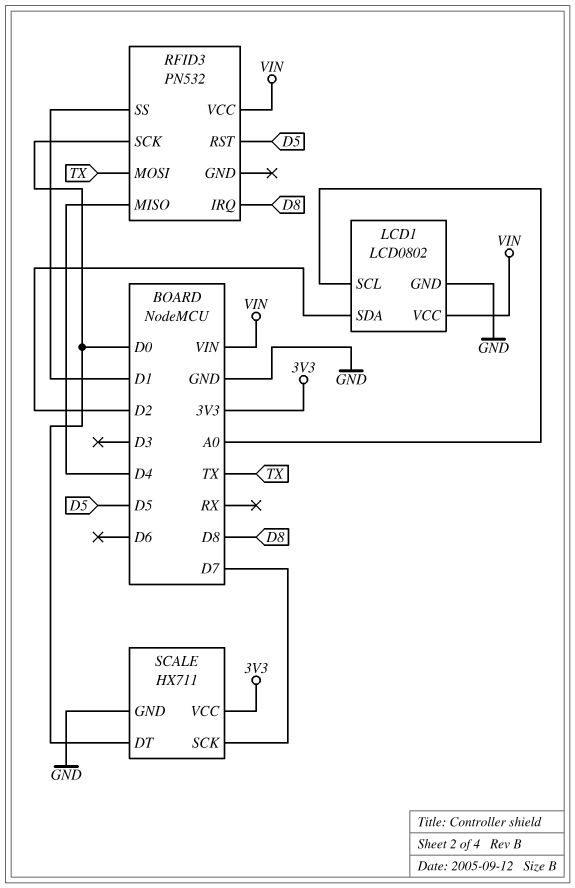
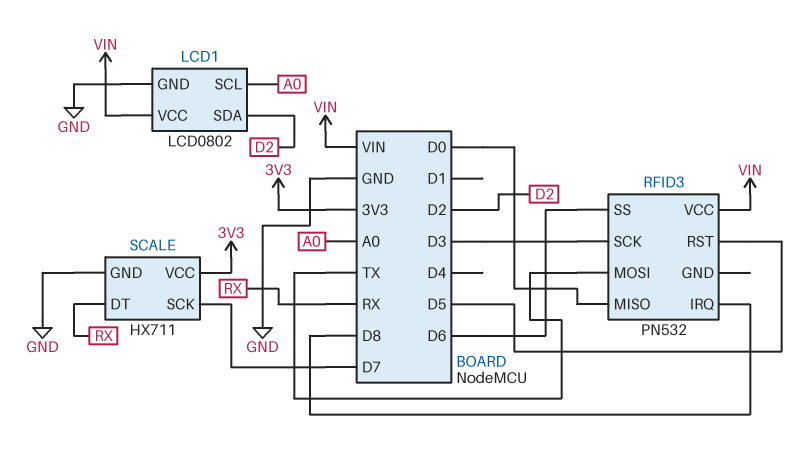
RFID3 pin MISO: D4 -> D0
RFID3 pin SCK: D0 -> D3
RFID3 pin SS: D1 -> D6
SCALE pin DT: D0 -> RX

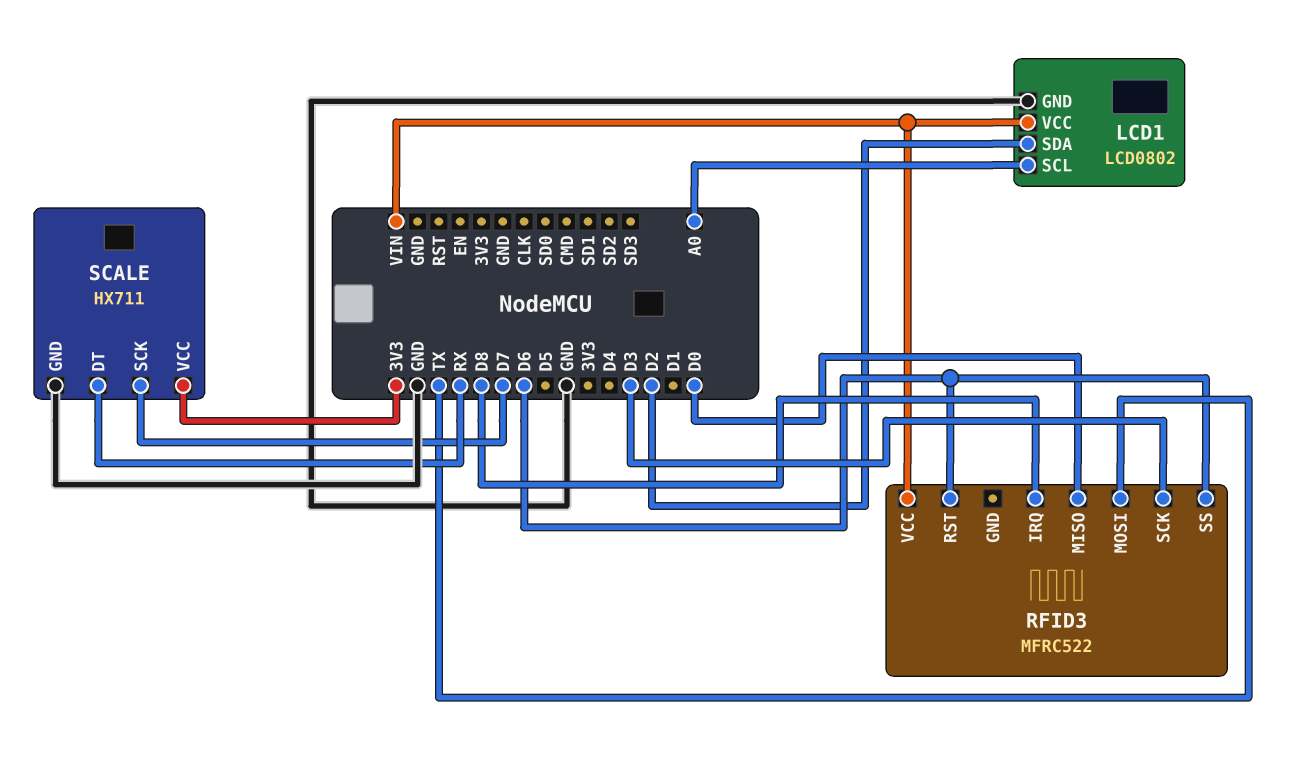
RFID3: PN532 -> MFRC522
RFID3 pin RST: D5 -> D6

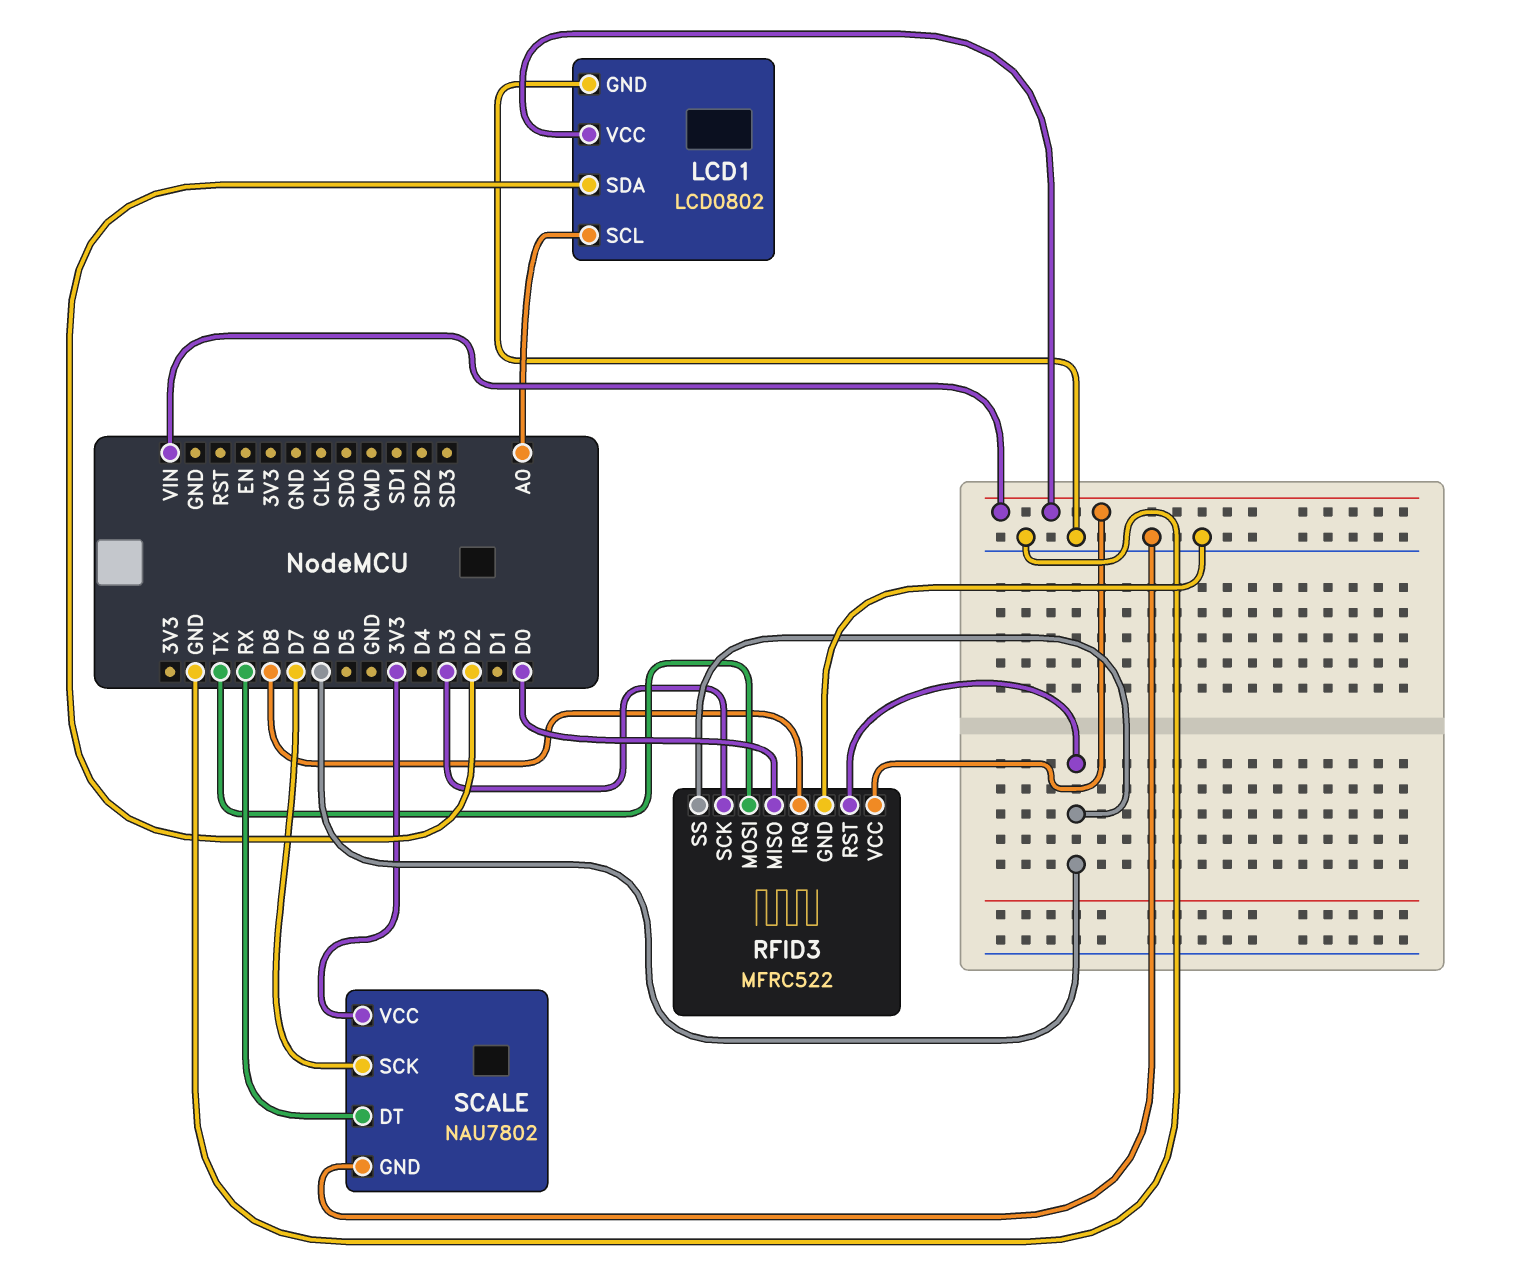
RFID3 pin GND: none -> GND
SCALE: HX711 -> NAU7802

